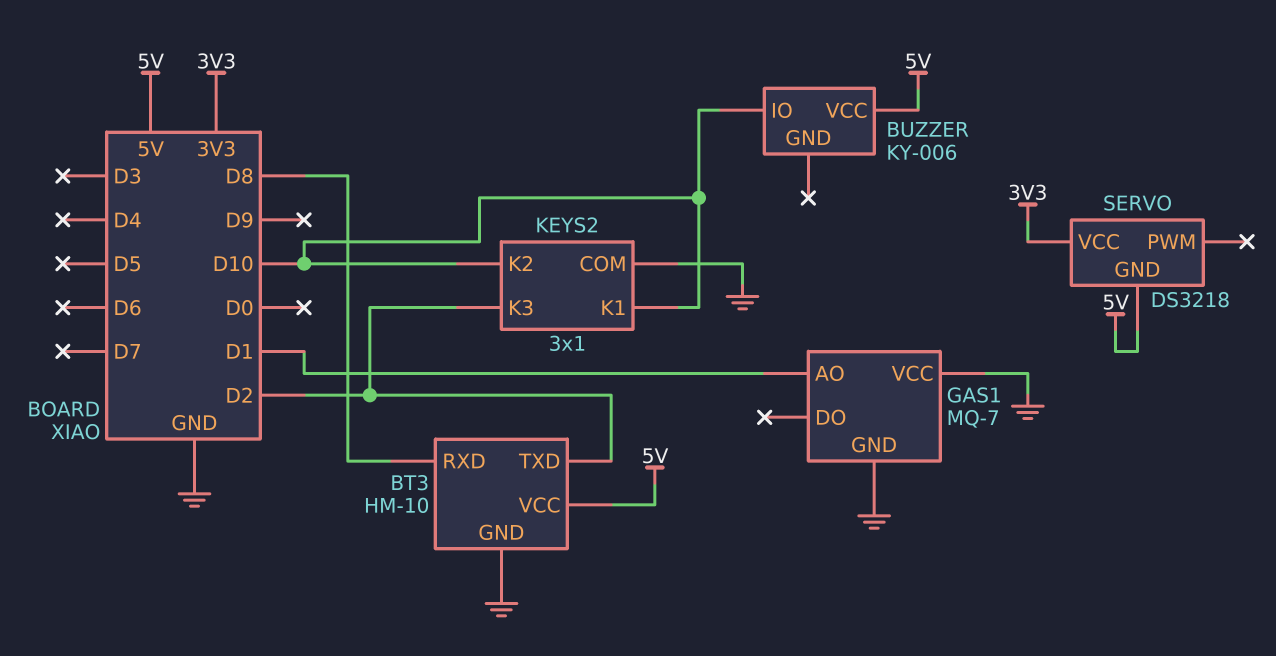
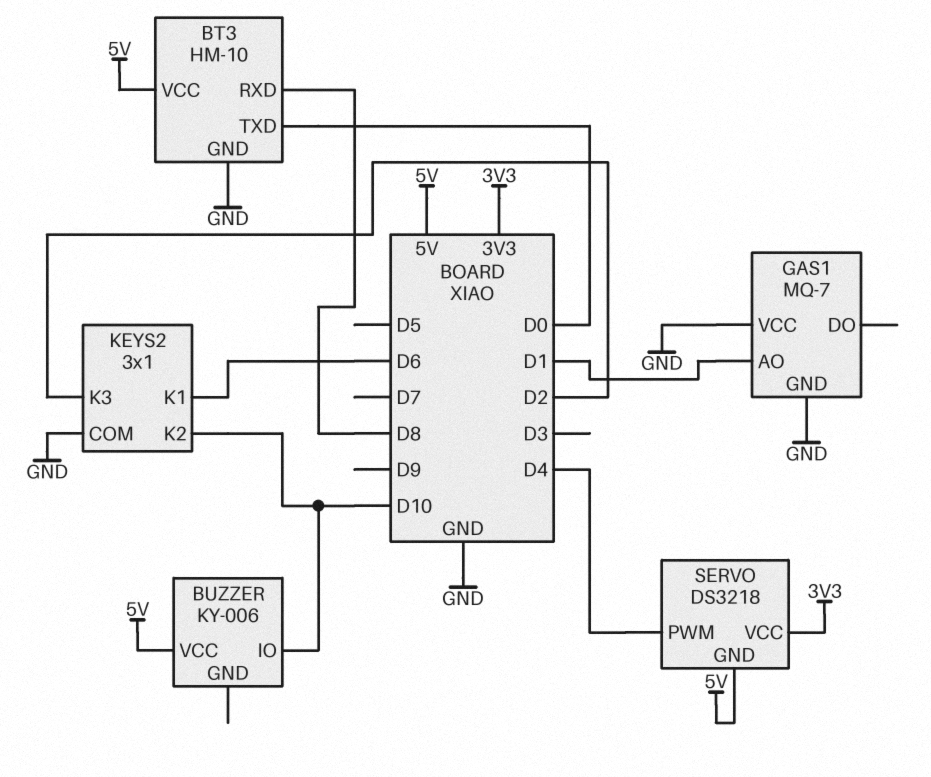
BT3 pin TXD: D2 -> D0
KEYS2 pin K1: D10 -> D6
SERVO pin PWM: none -> D4

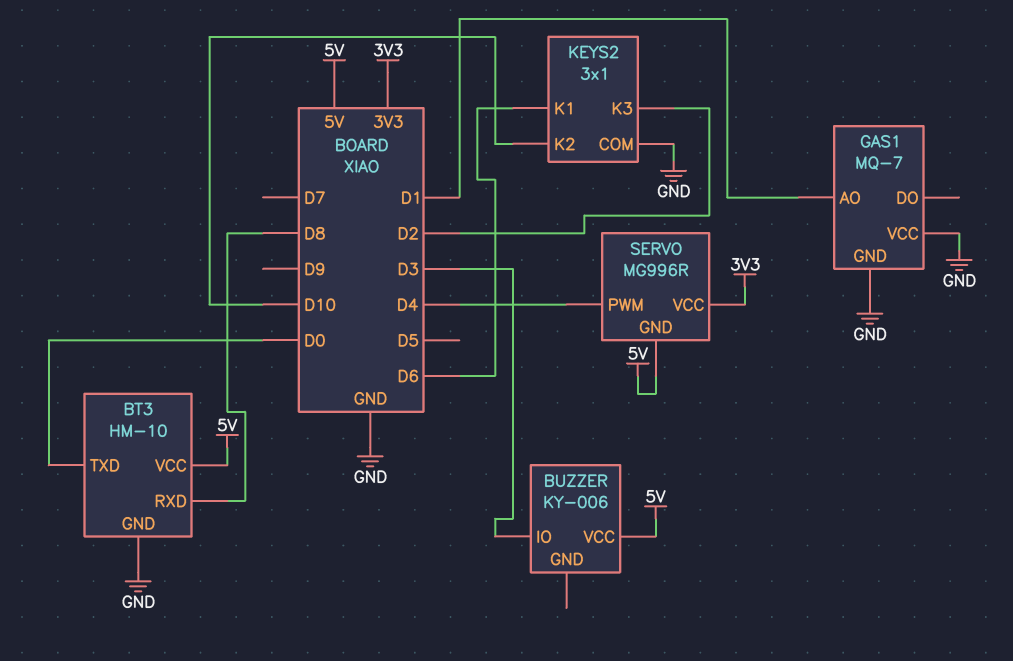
BUZZER pin IO: D10 -> D3
SERVO: DS3218 -> MG996R

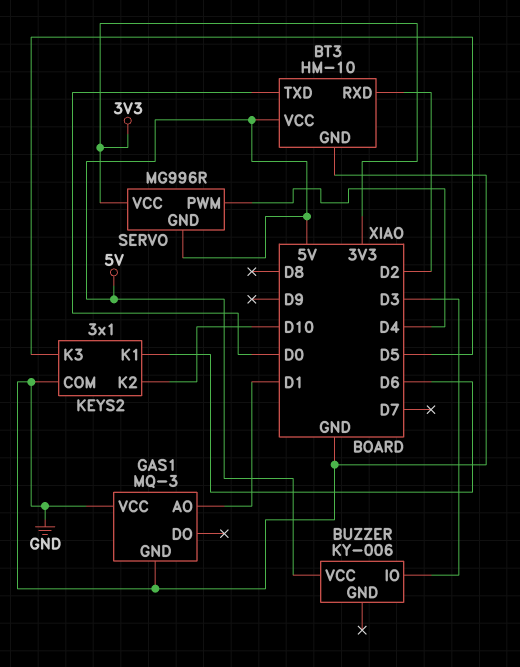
BT3 pin RXD: D8 -> D2
GAS1: MQ-7 -> MQ-3
KEYS2 pin K3: D2 -> D5

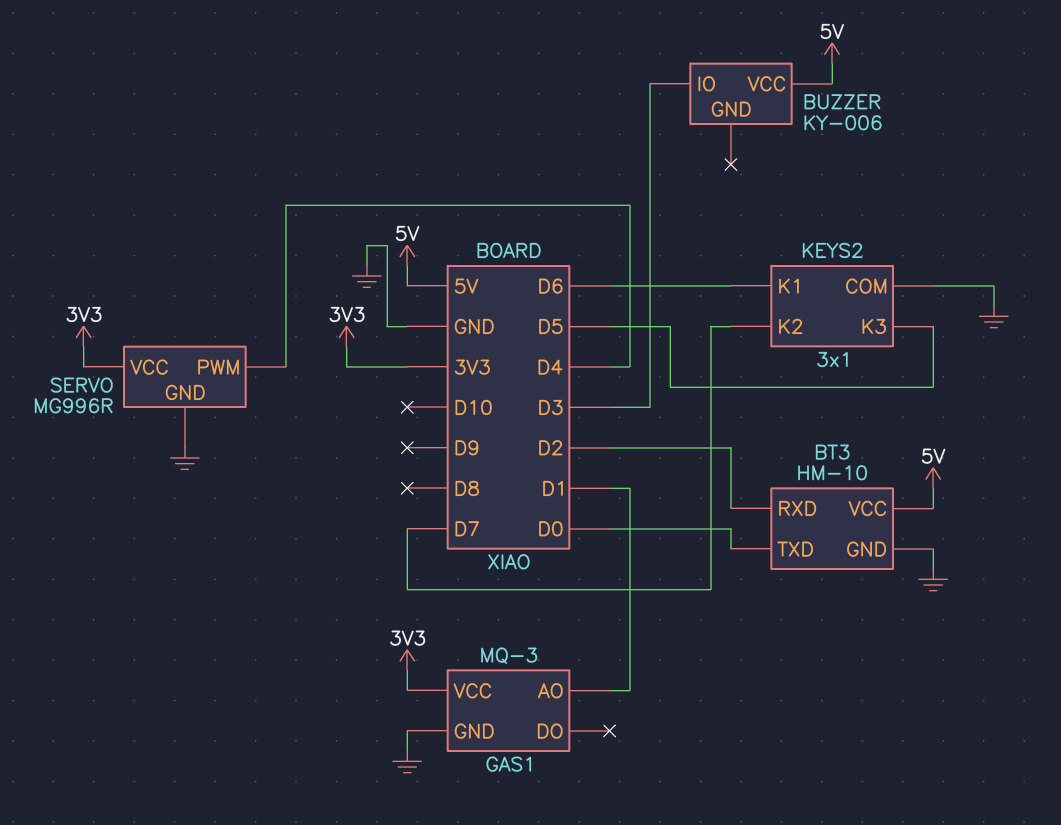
GAS1 pin VCC: GND -> 3V3
KEYS2 pin K2: D10 -> D7
SERVO pin GND: 5V -> GND

